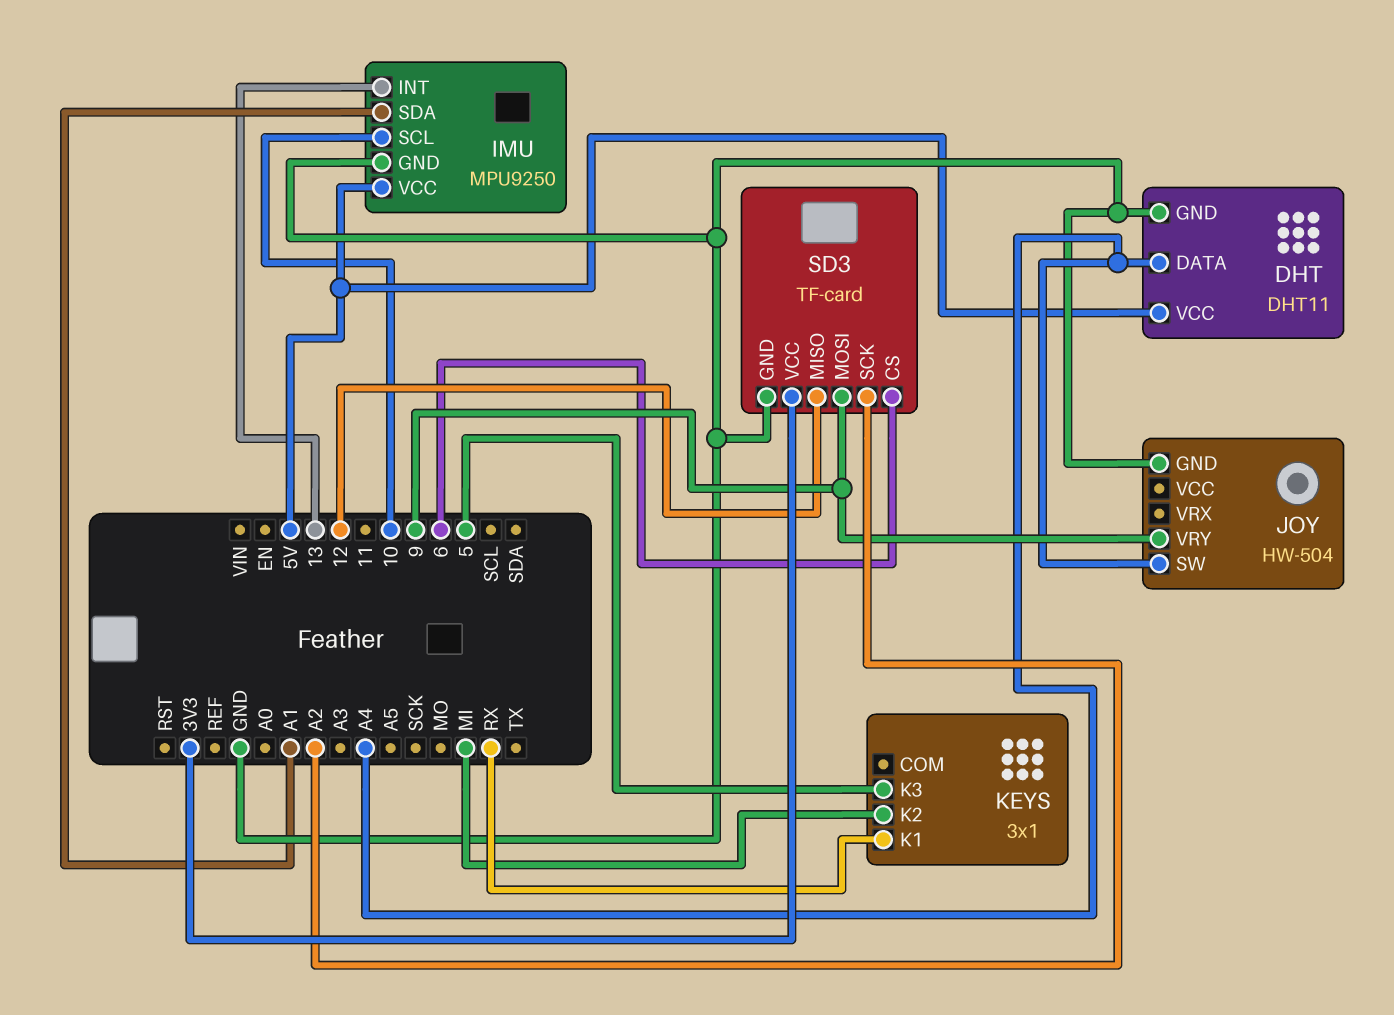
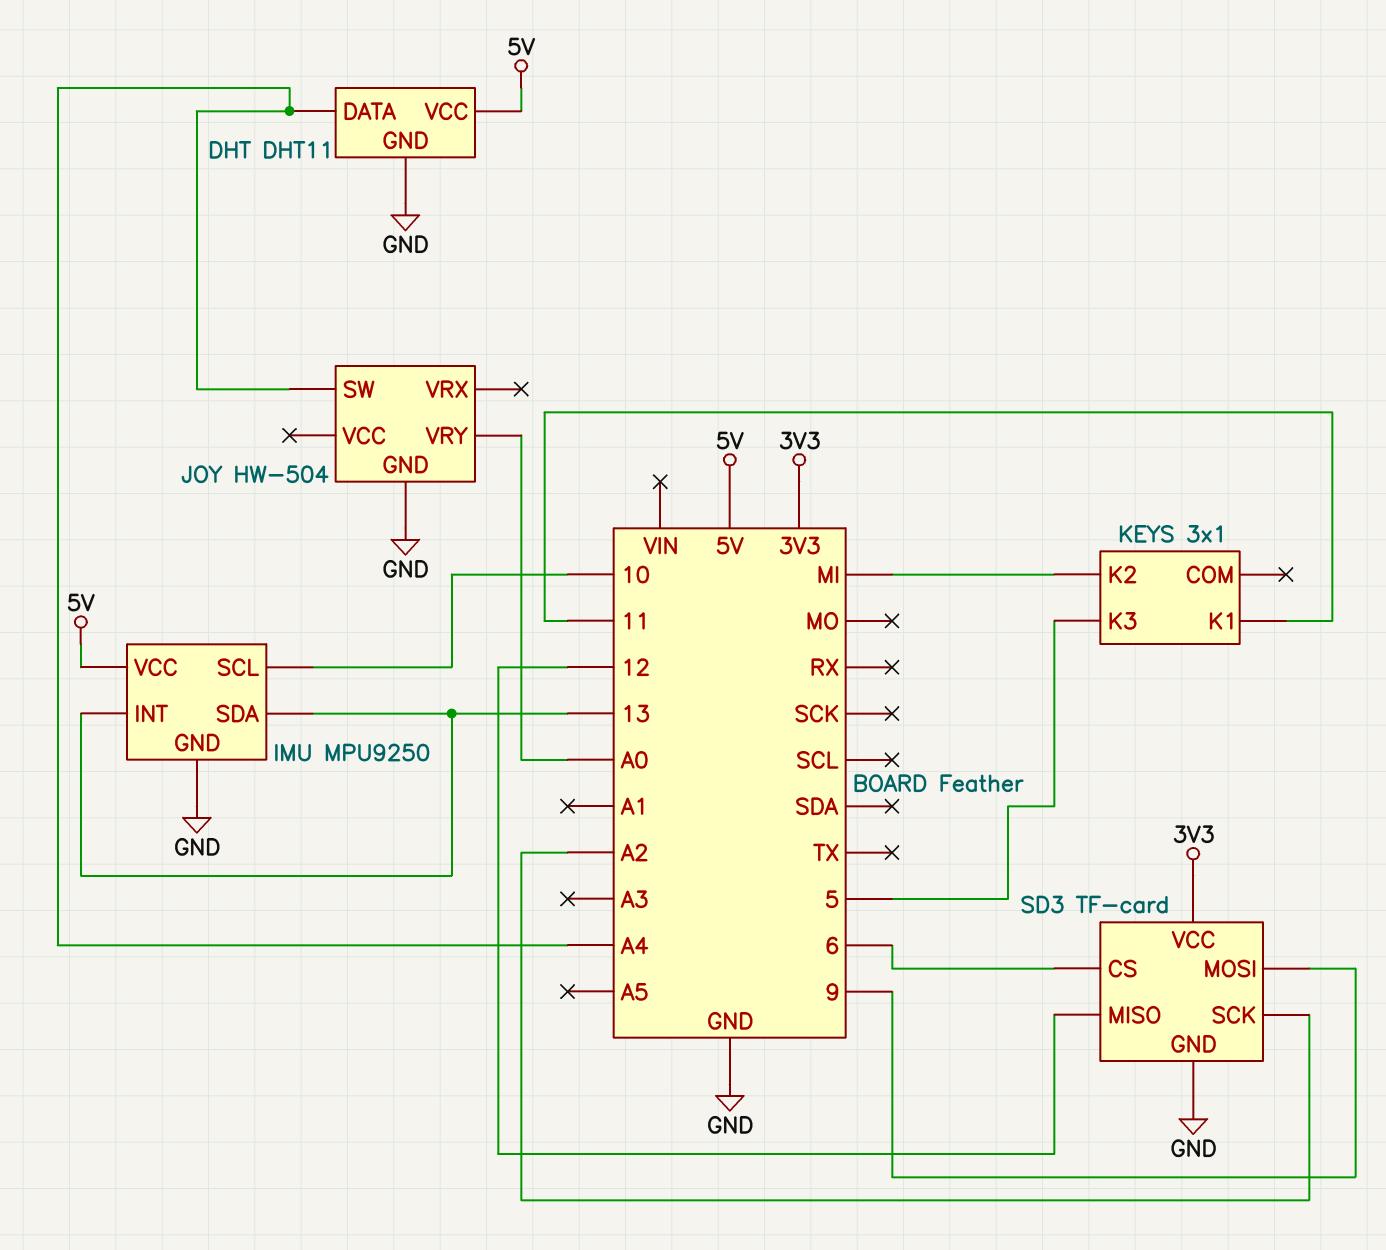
IMU pin SDA: A1 -> 13
JOY pin VRY: 9 -> A0
KEYS pin K1: RX -> 11

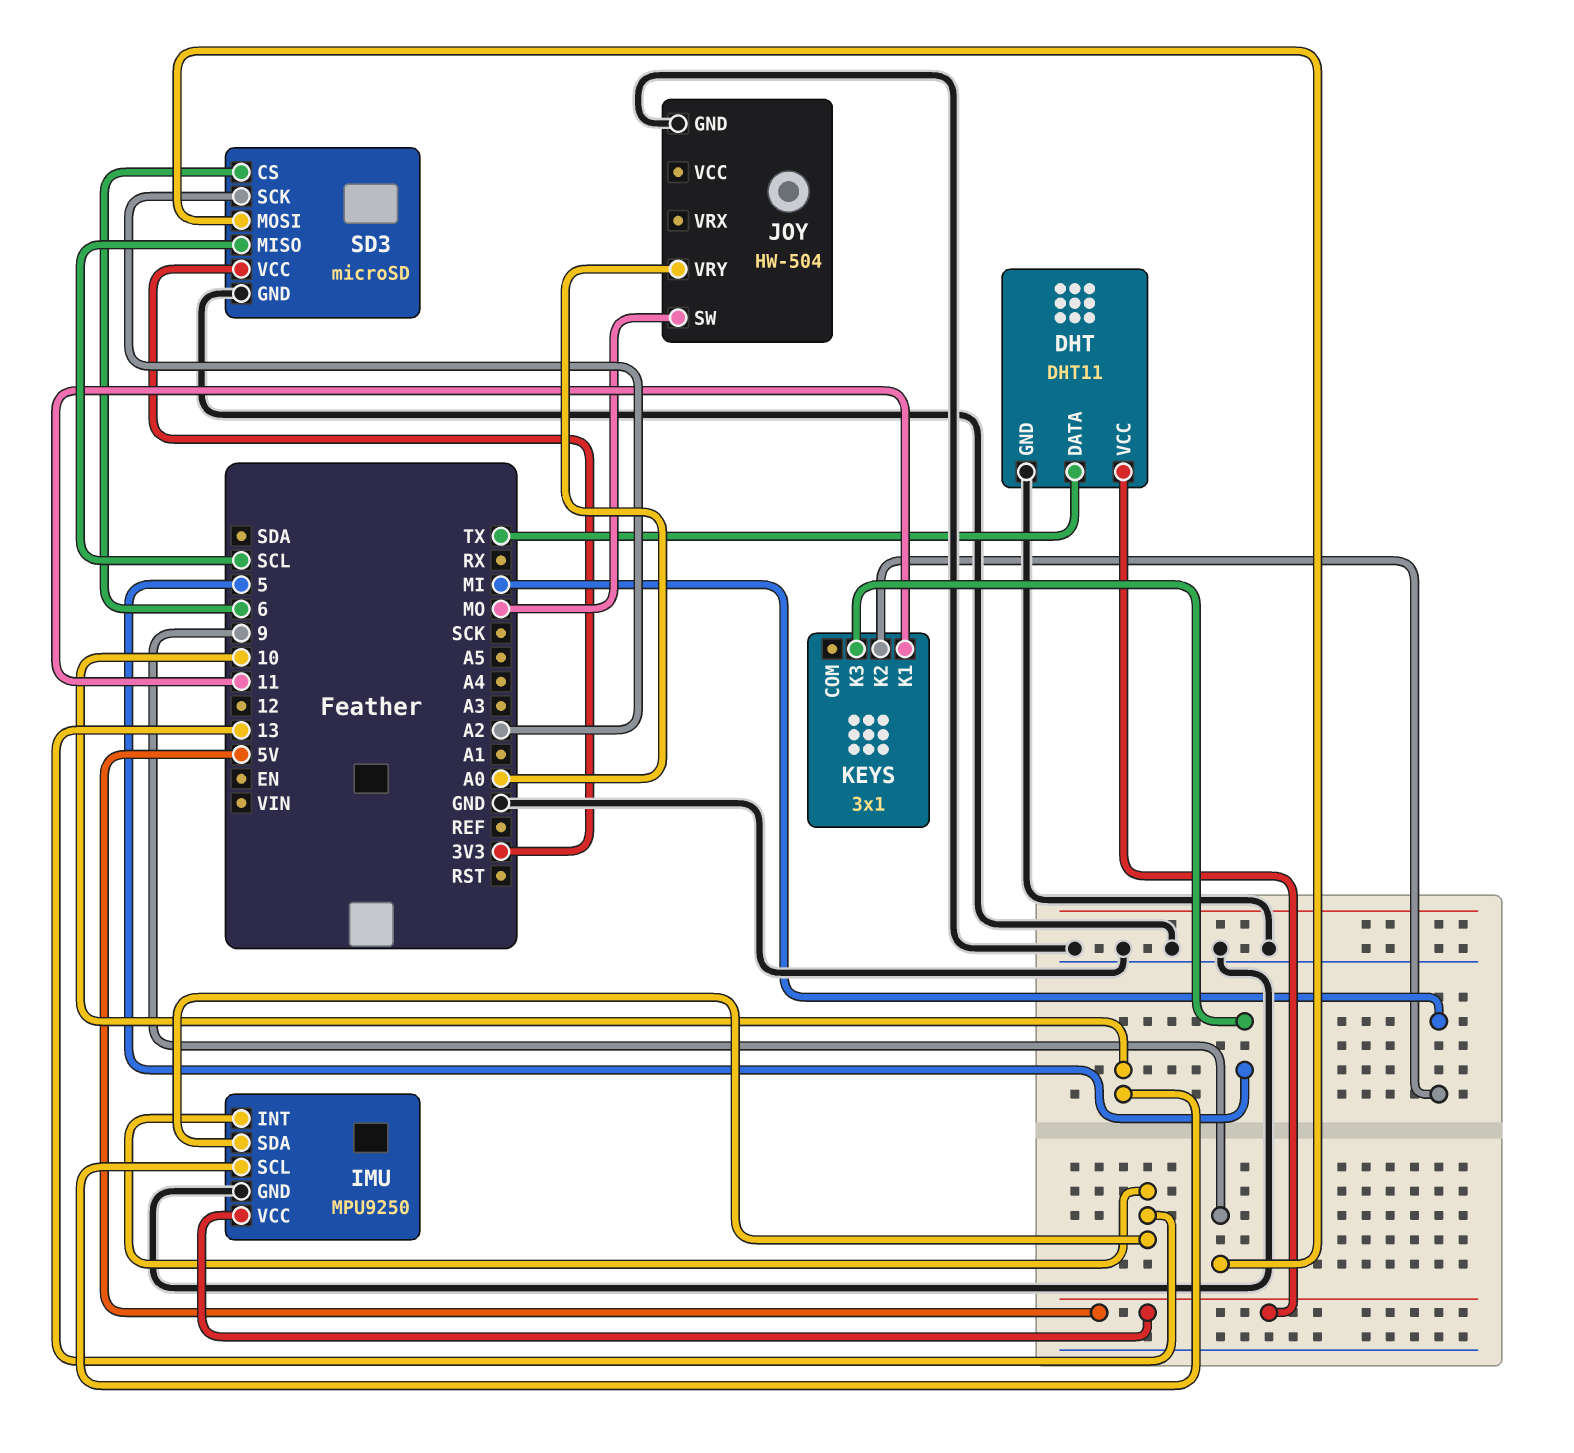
DHT pin DATA: A4 -> TX
JOY pin SW: A4 -> MO
SD3: TF-card -> microSD
SD3 pin MISO: 12 -> SCL

